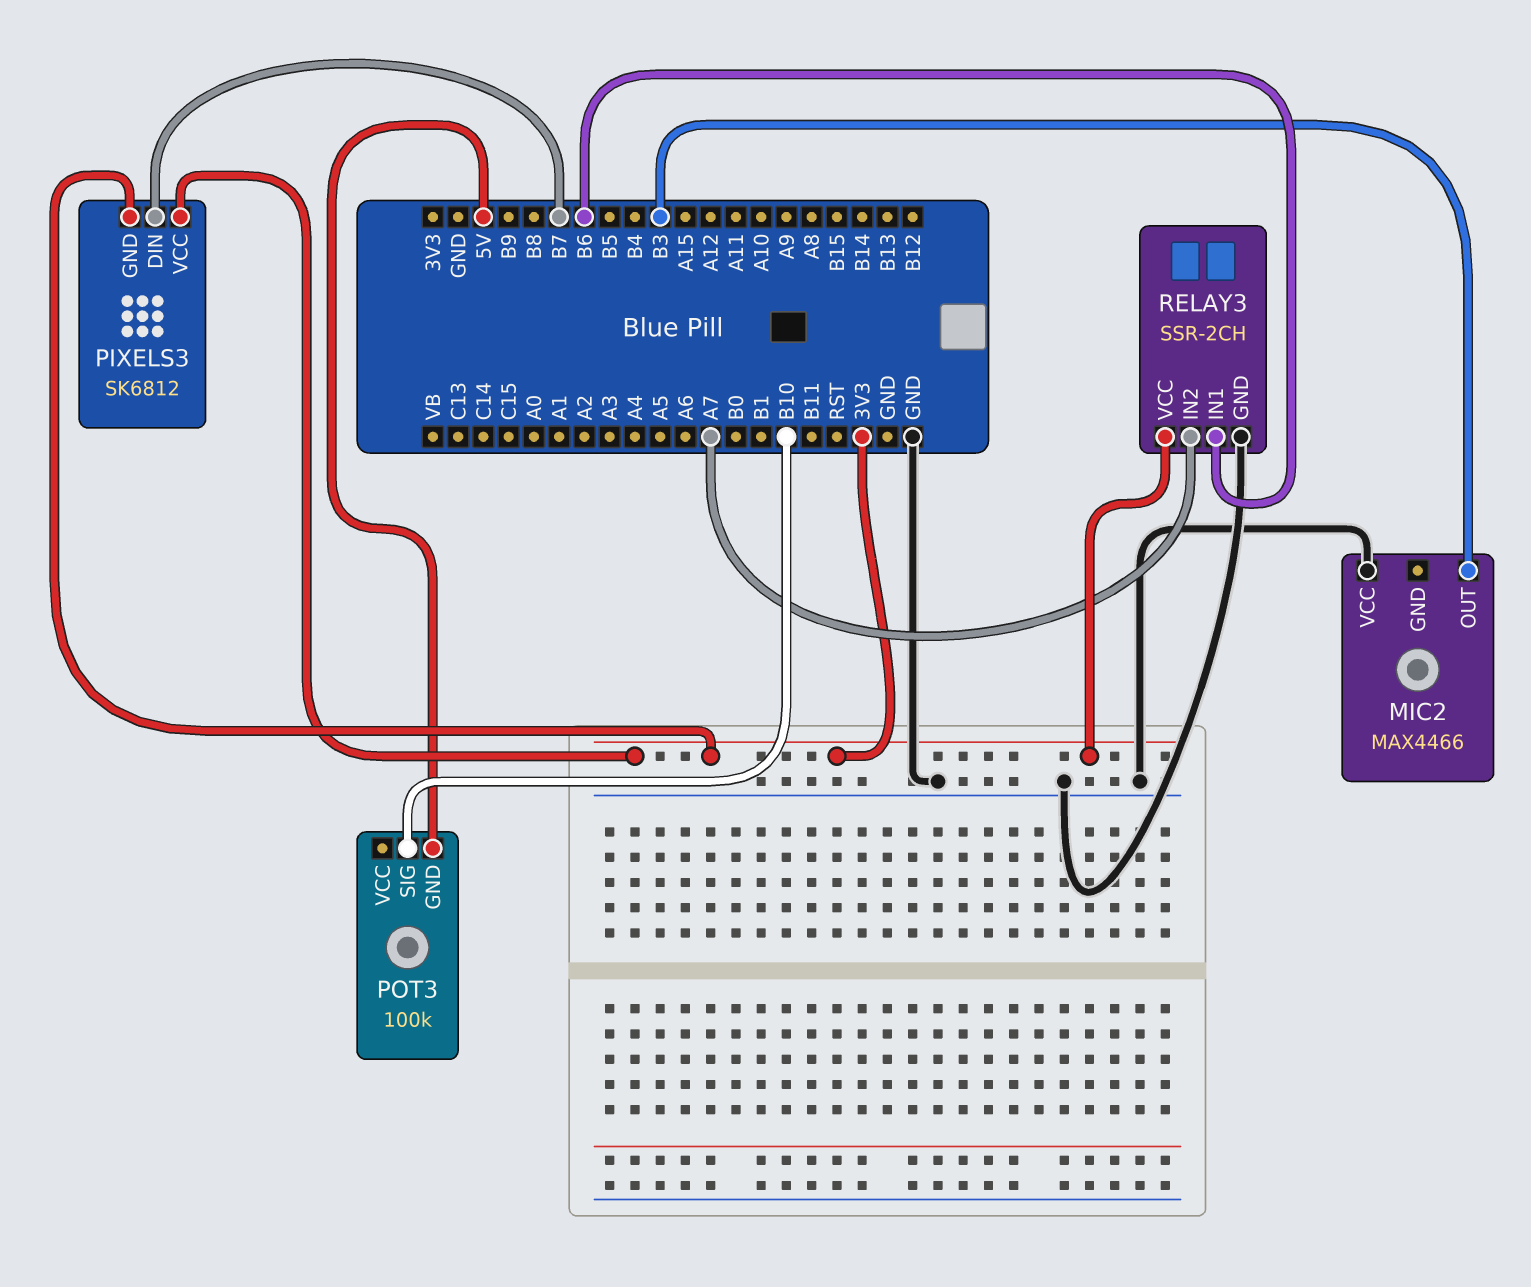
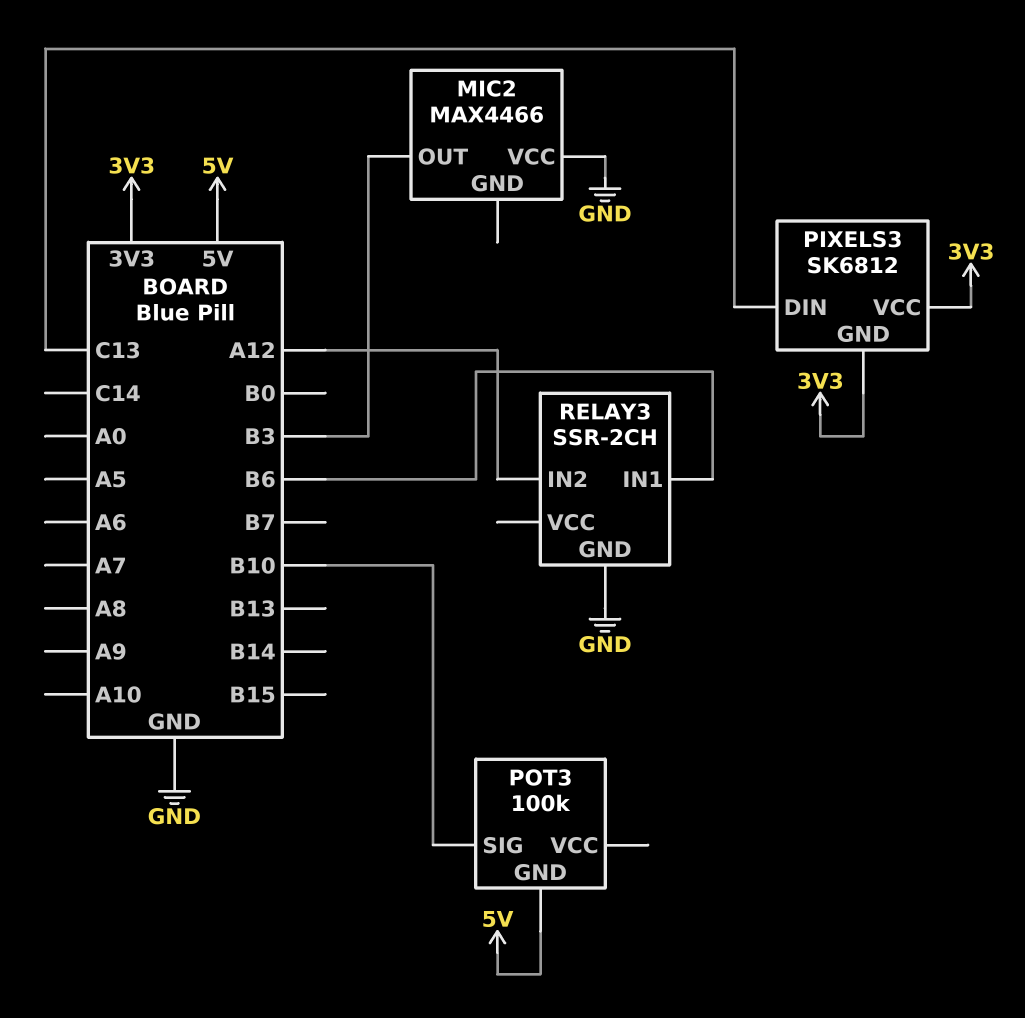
PIXELS3 pin DIN: B7 -> C13
RELAY3 pin IN2: A7 -> A12
RELAY3 pin VCC: 3V3 -> none

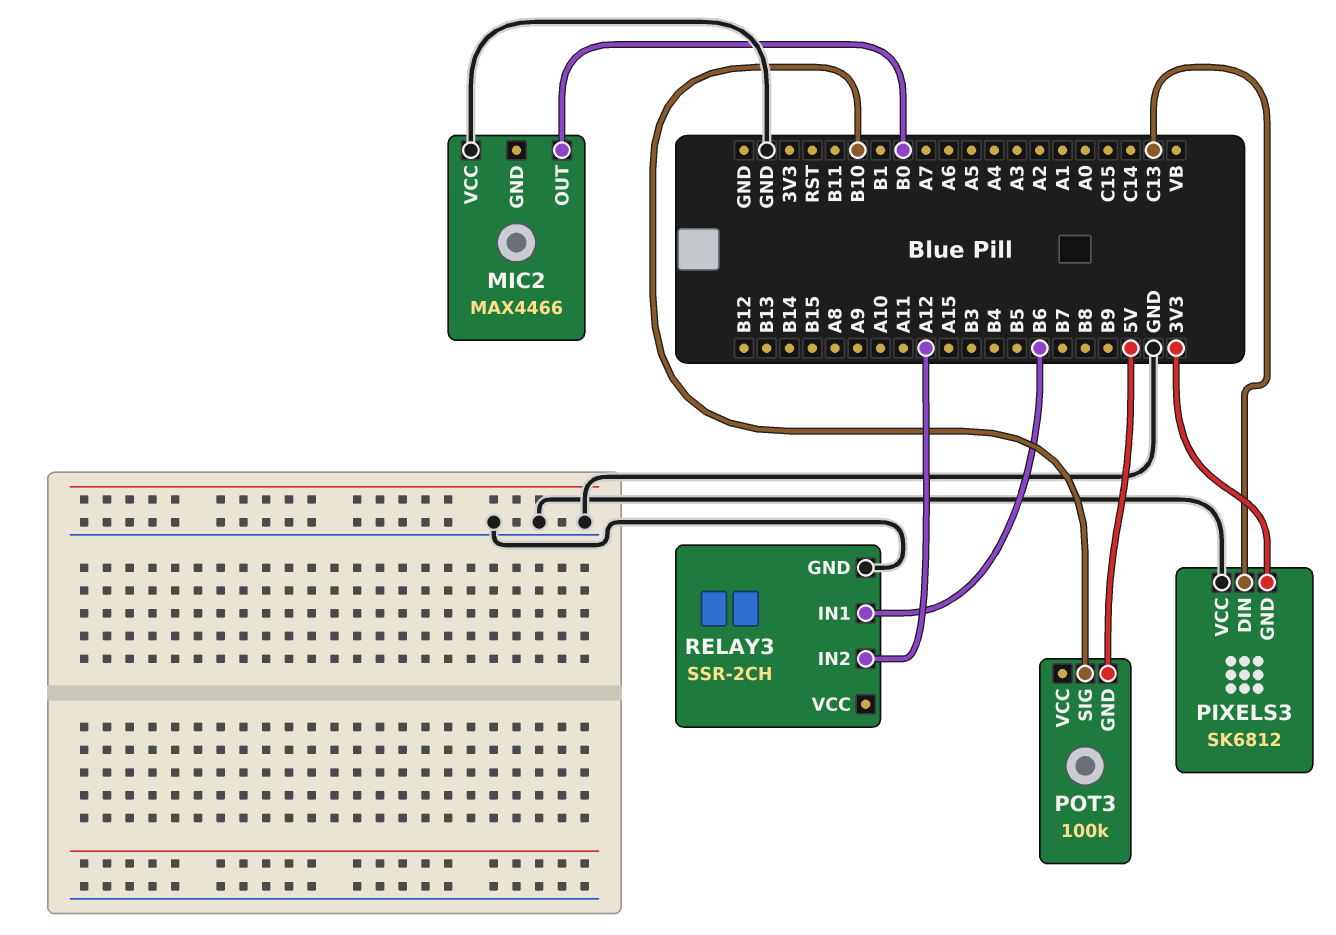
MIC2 pin OUT: B3 -> B0
PIXELS3 pin VCC: 3V3 -> GND

